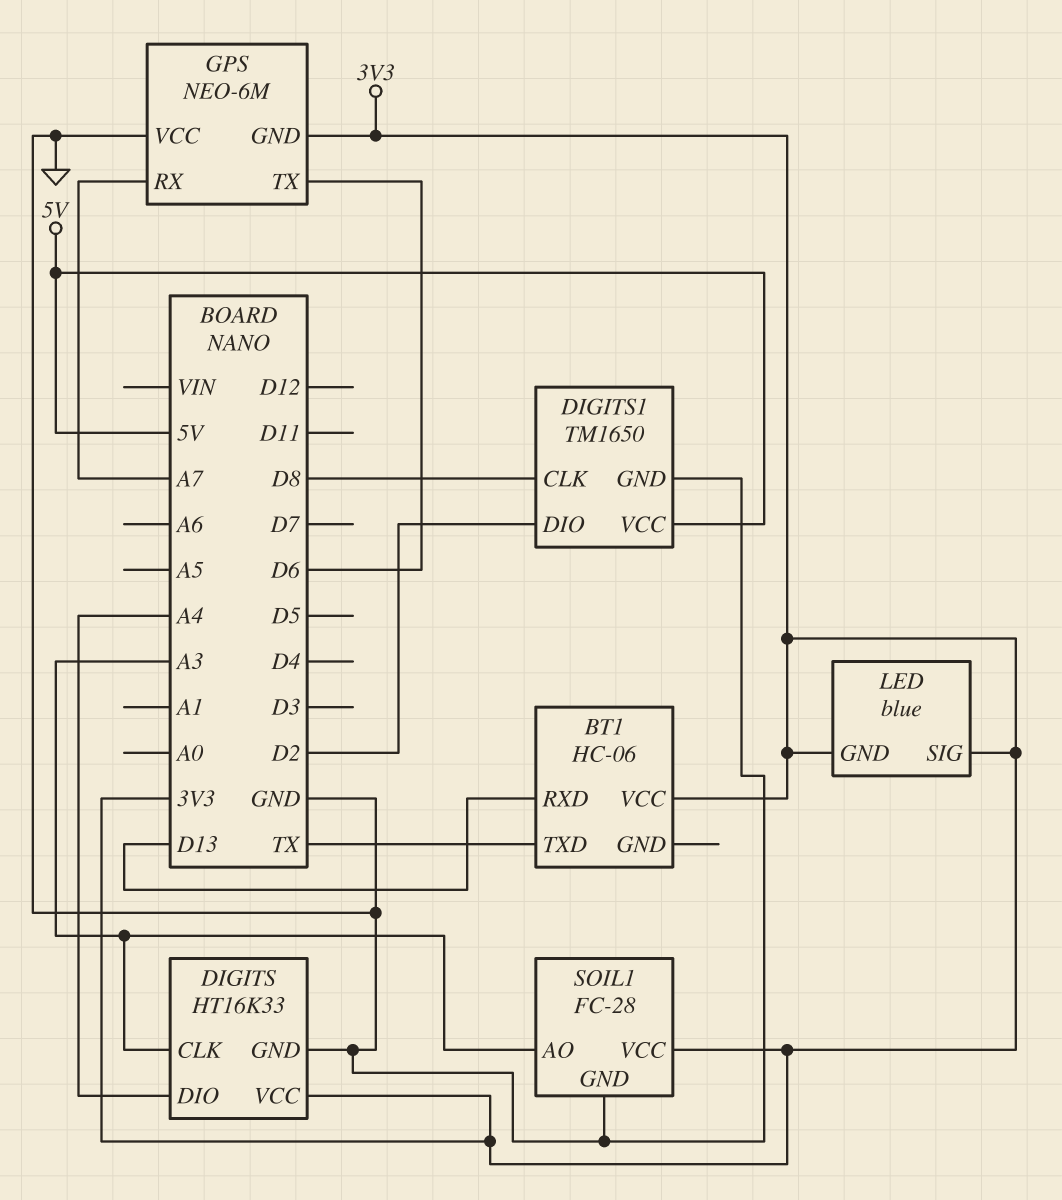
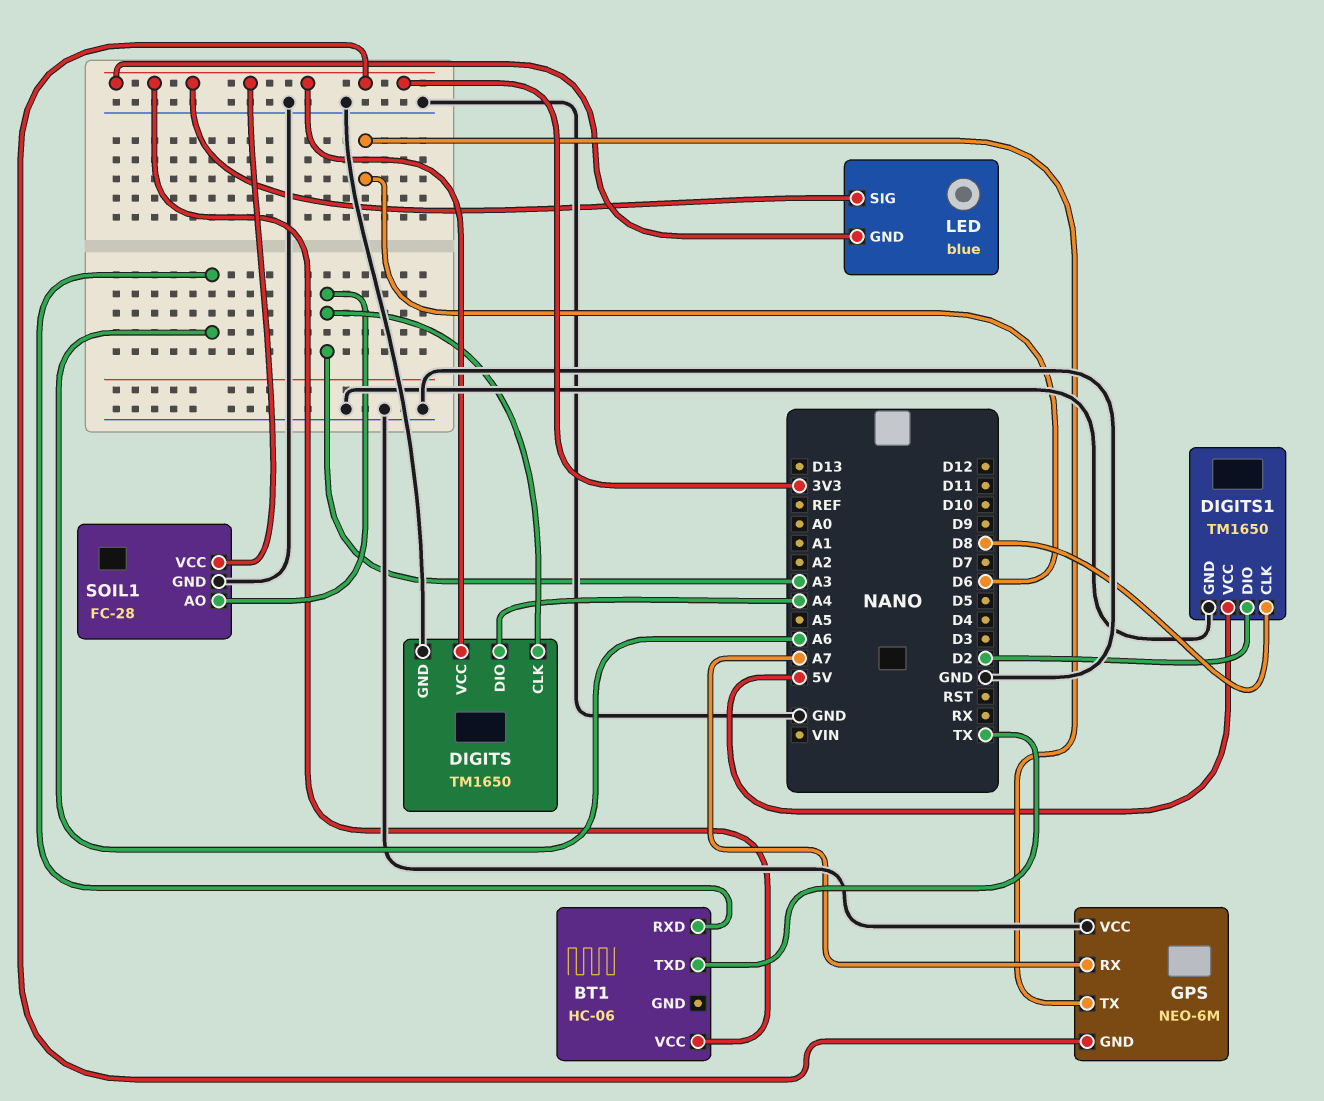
BT1 pin RXD: D13 -> A6
DIGITS: HT16K33 -> TM1650

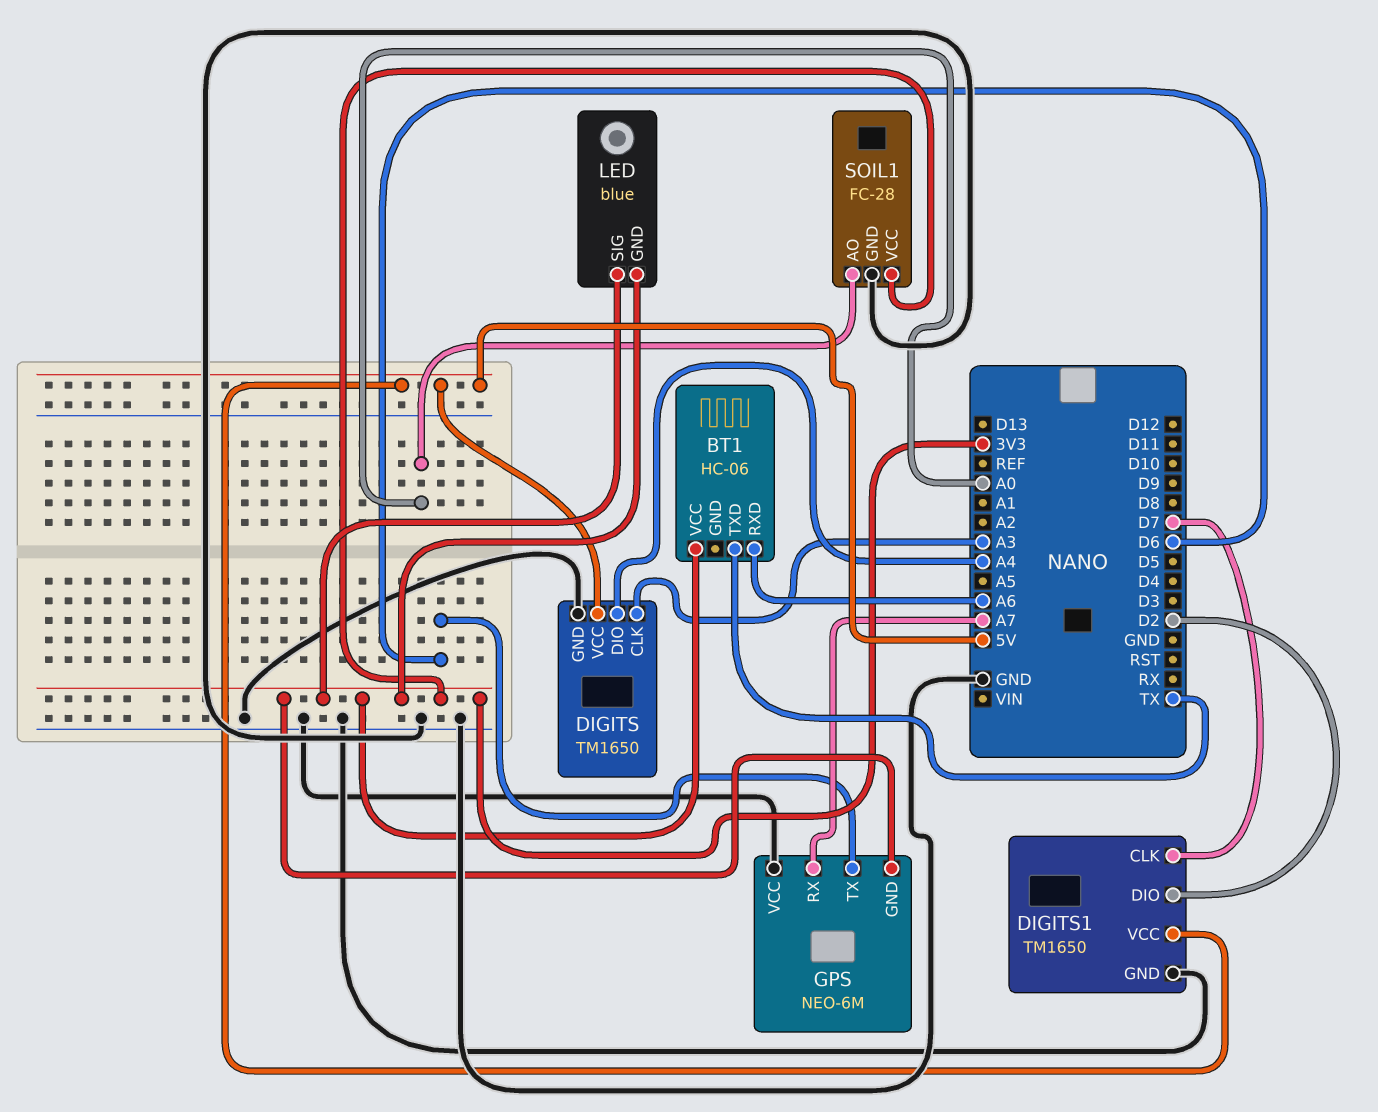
DIGITS pin VCC: 3V3 -> 5V
DIGITS1 pin CLK: D8 -> D7
SOIL1 pin AO: A3 -> A0

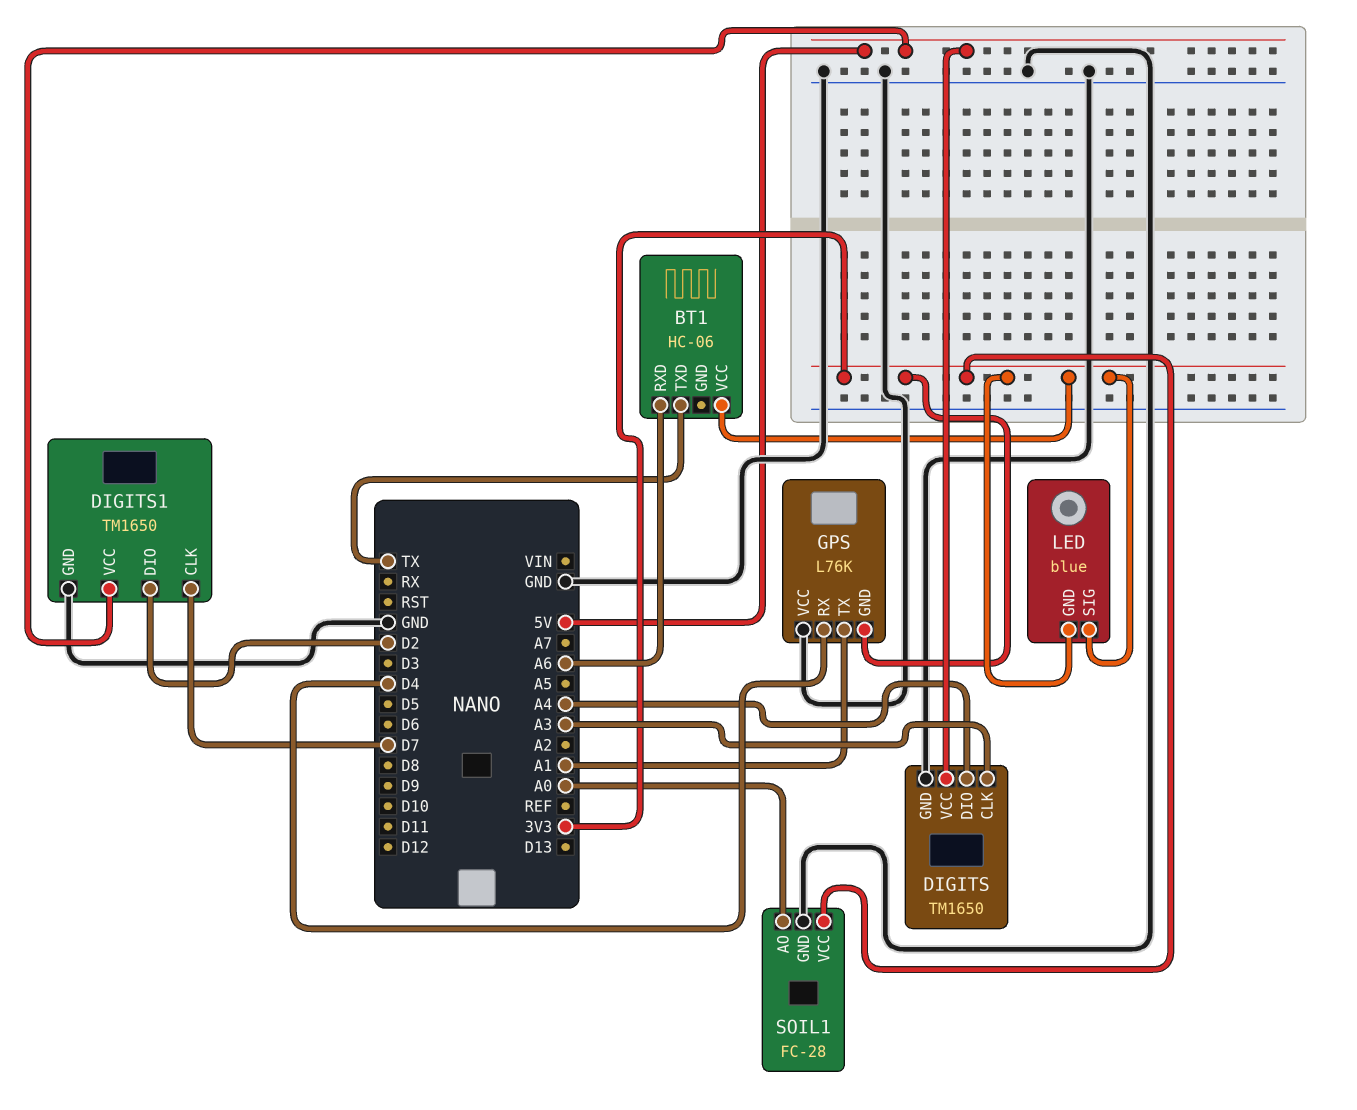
GPS: NEO-6M -> L76K
GPS pin RX: A7 -> D4
GPS pin TX: D6 -> A1

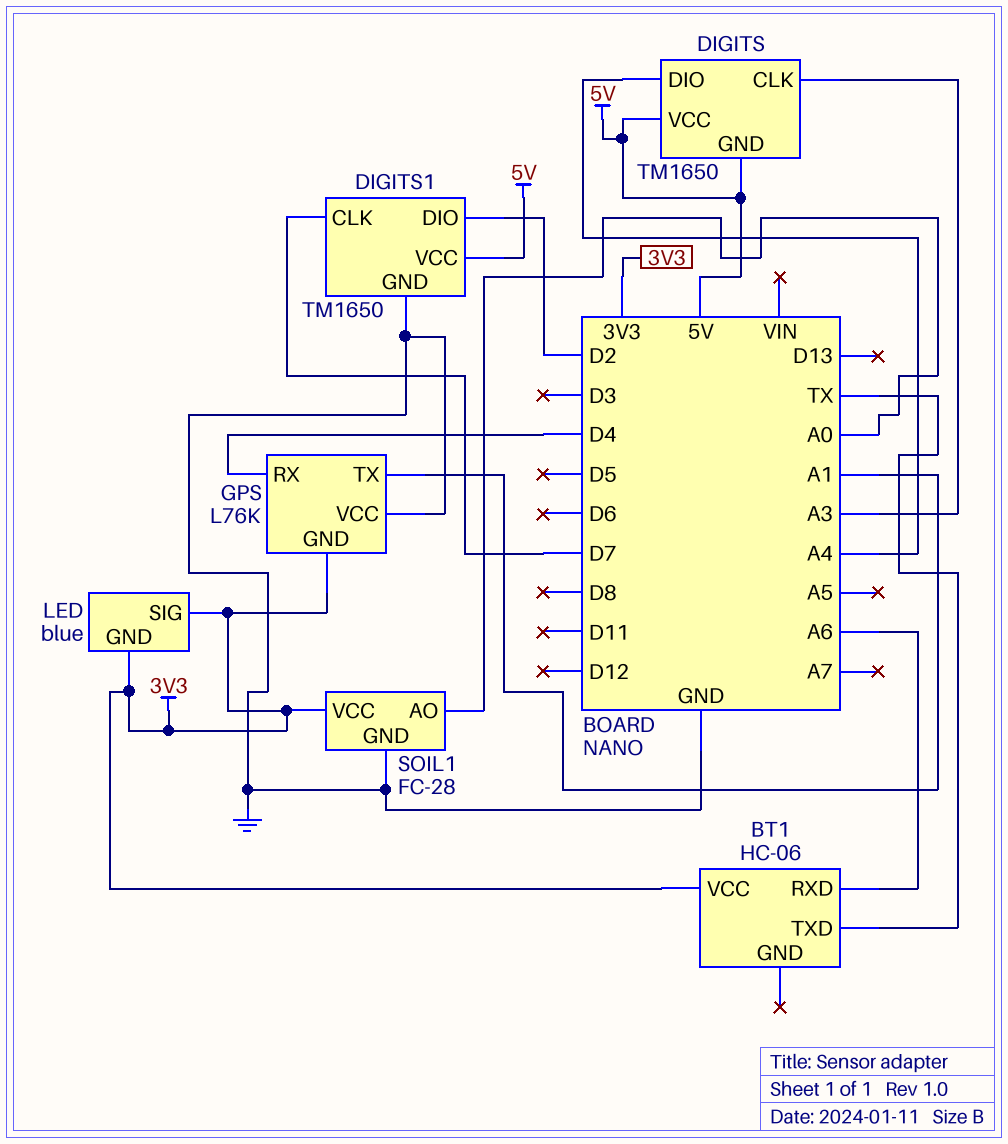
DIGITS pin GND: GND -> 5V

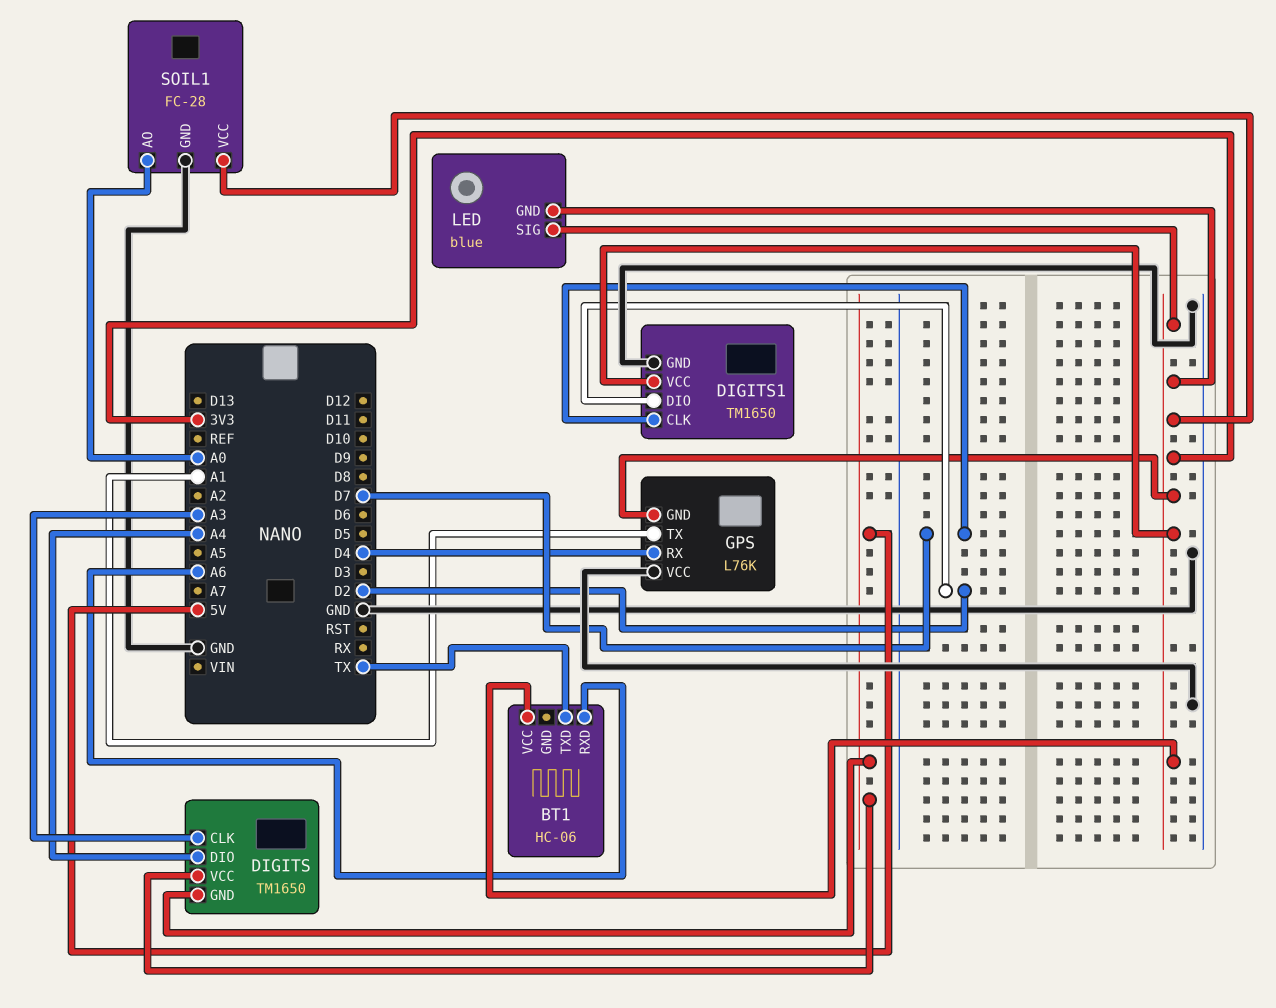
DIGITS1 pin VCC: 5V -> 3V3

